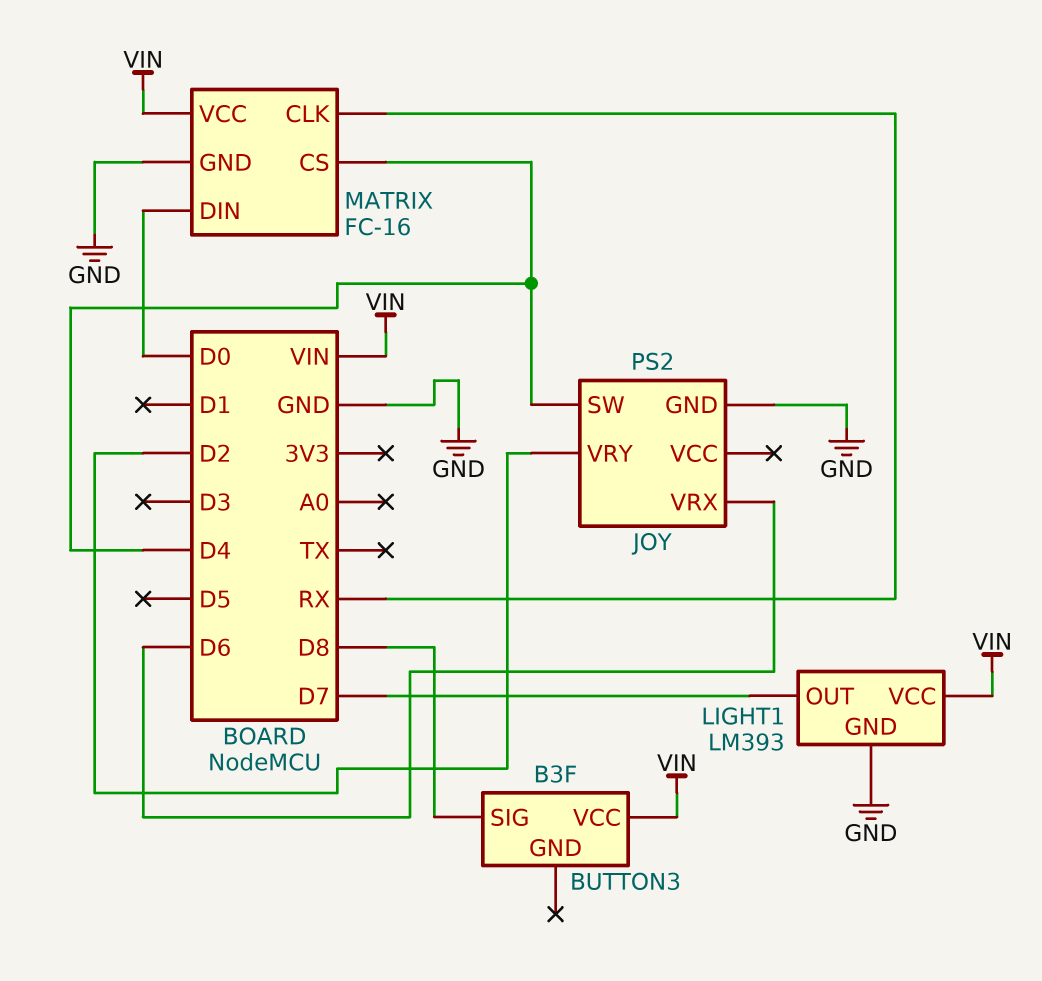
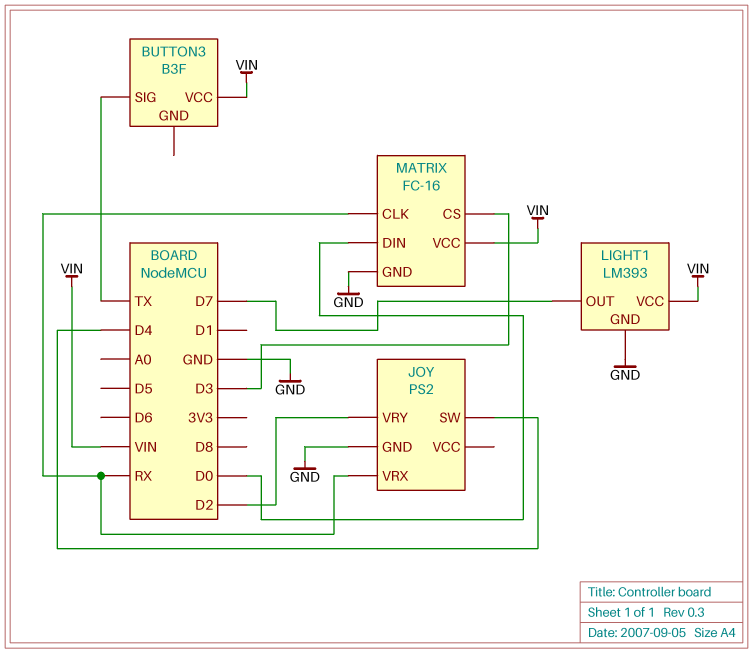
BUTTON3 pin SIG: D8 -> TX
JOY pin VRX: D6 -> RX
MATRIX pin CS: D4 -> D3

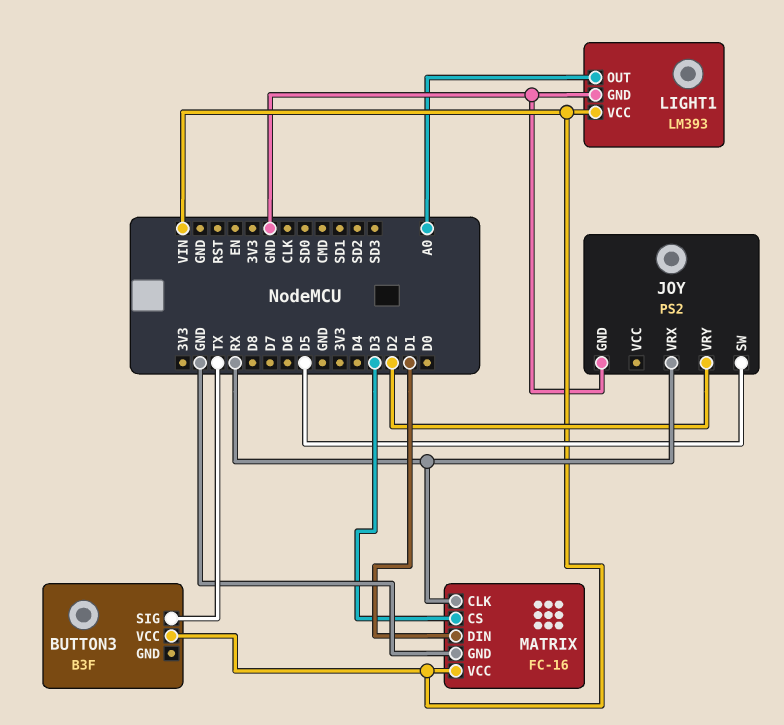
JOY pin SW: D4 -> D5
LIGHT1 pin OUT: D7 -> A0
MATRIX pin DIN: D0 -> D1

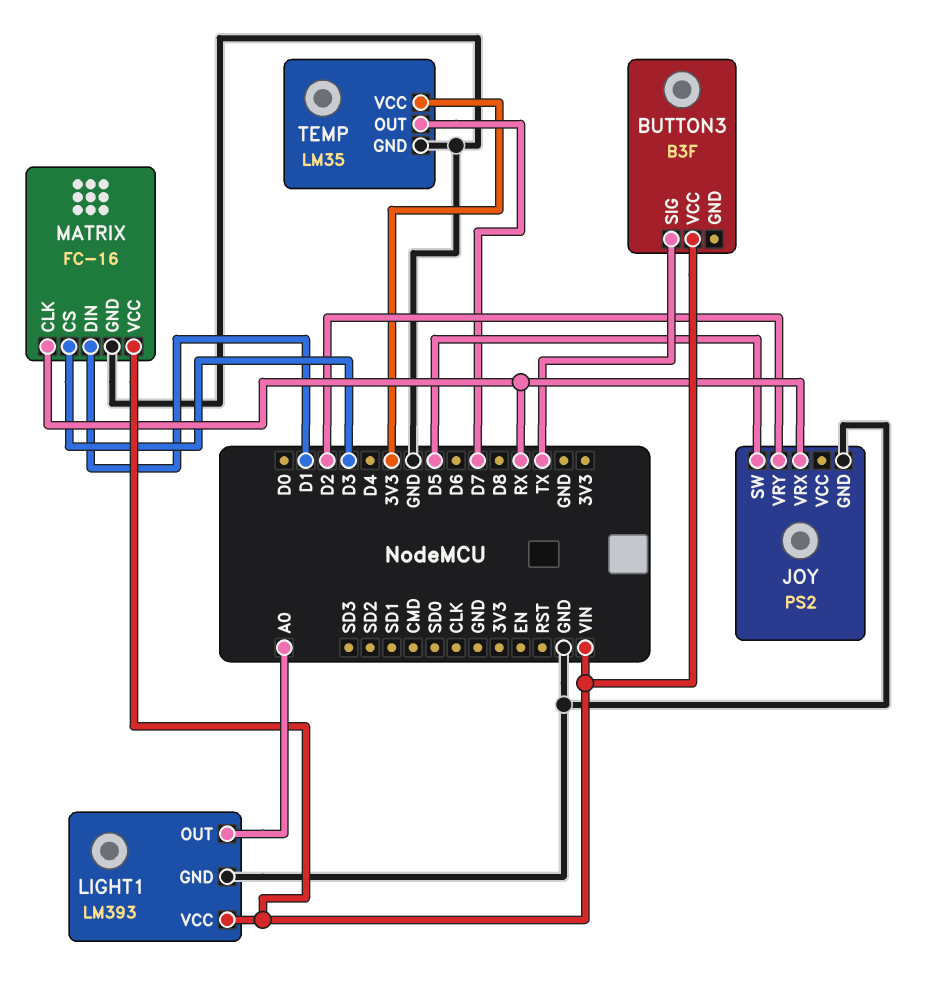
TEMP: none -> LM35
TEMP pin GND: none -> GND
TEMP pin OUT: none -> D7
TEMP pin VCC: none -> 3V3

